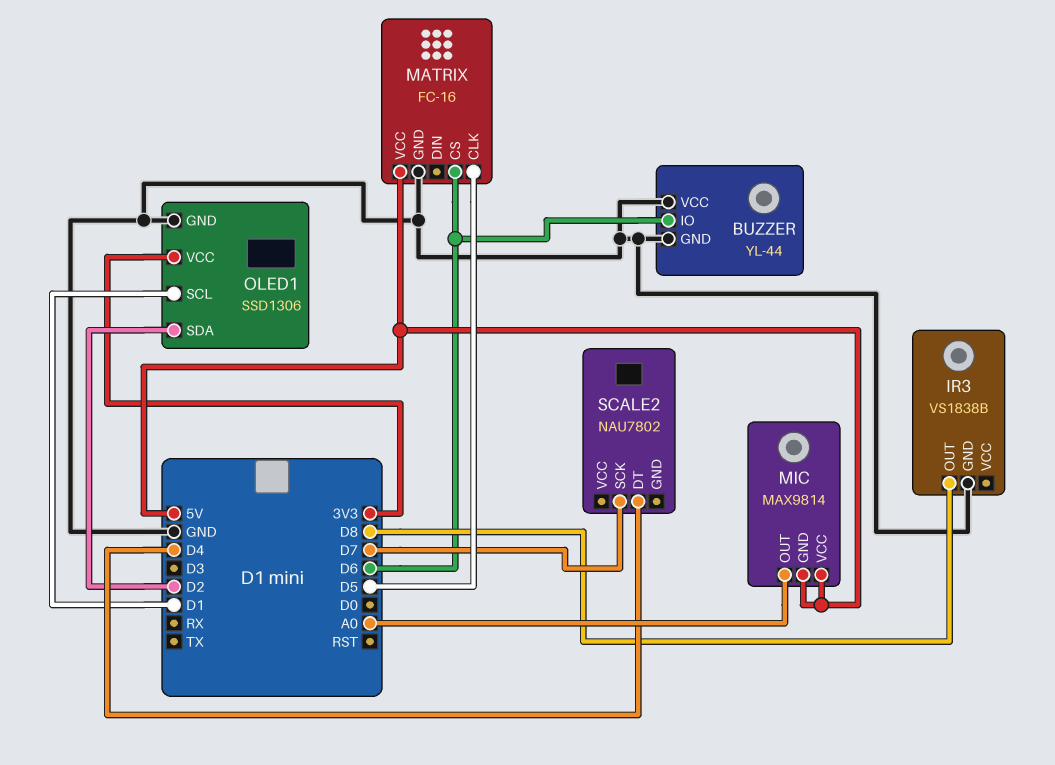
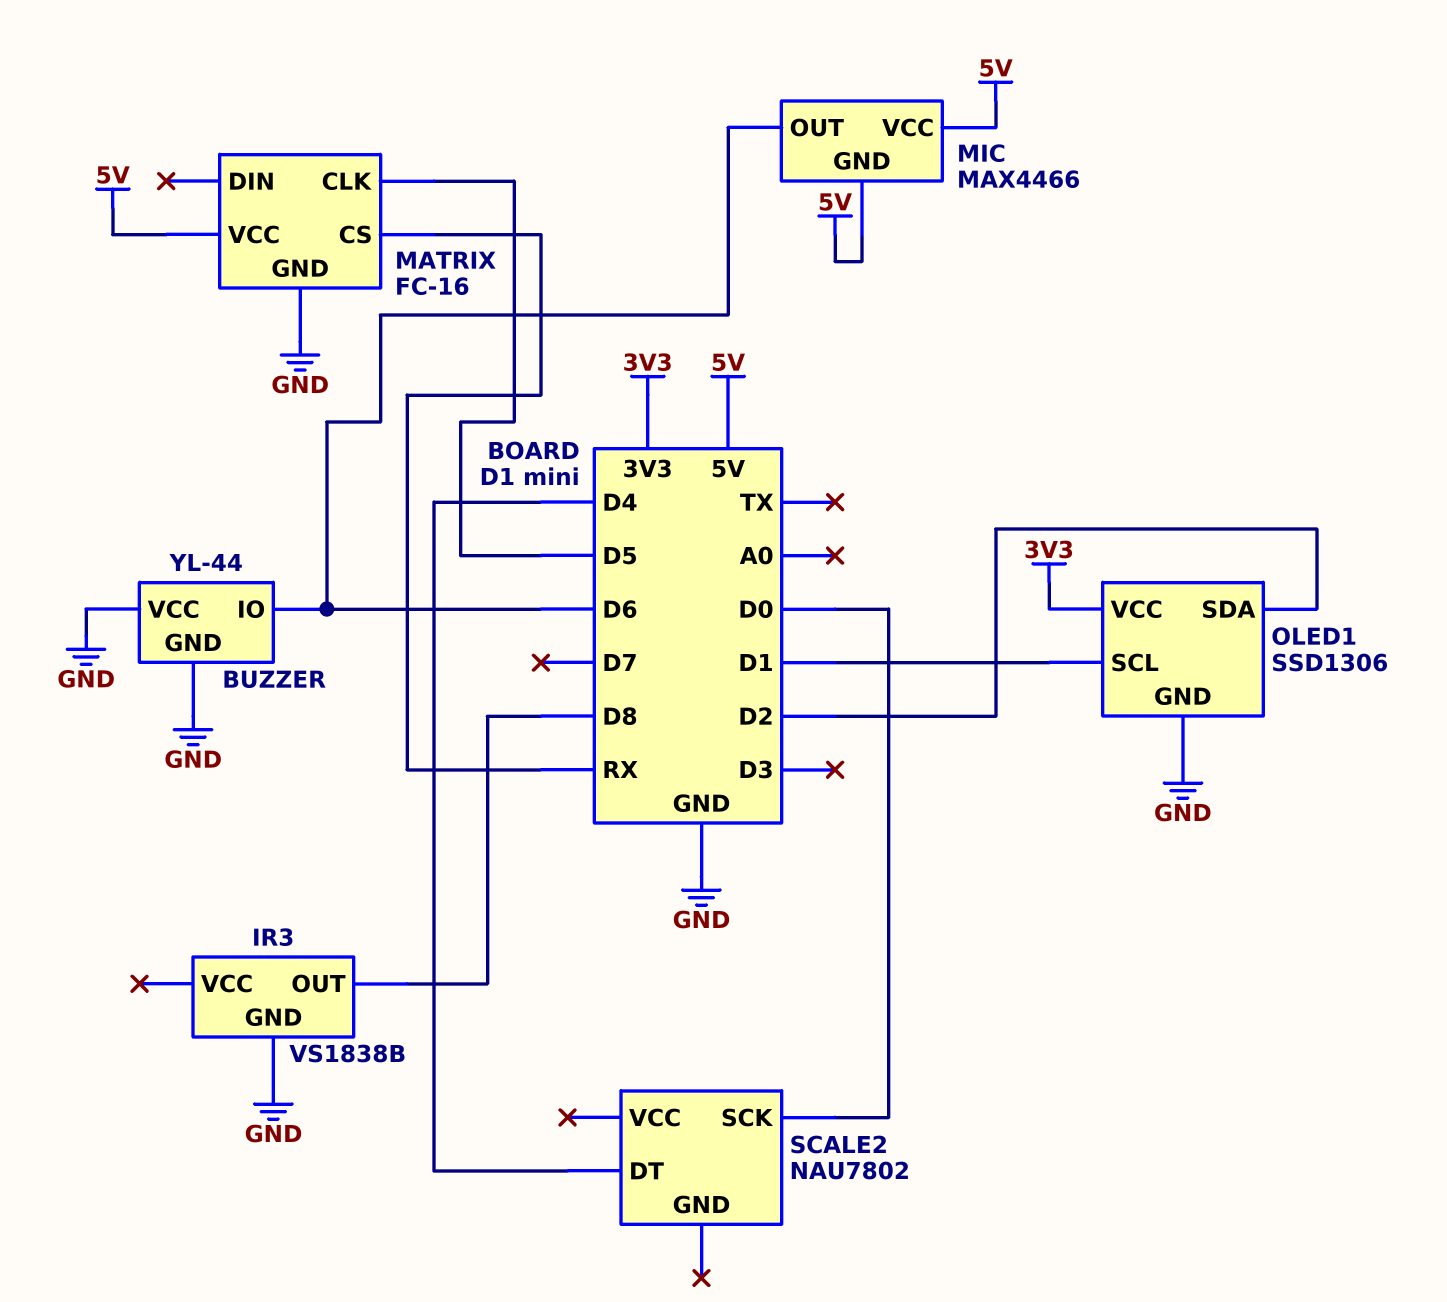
MATRIX pin CS: D6 -> RX
MIC: MAX9814 -> MAX4466
MIC pin OUT: A0 -> D6
SCALE2 pin SCK: D7 -> D0

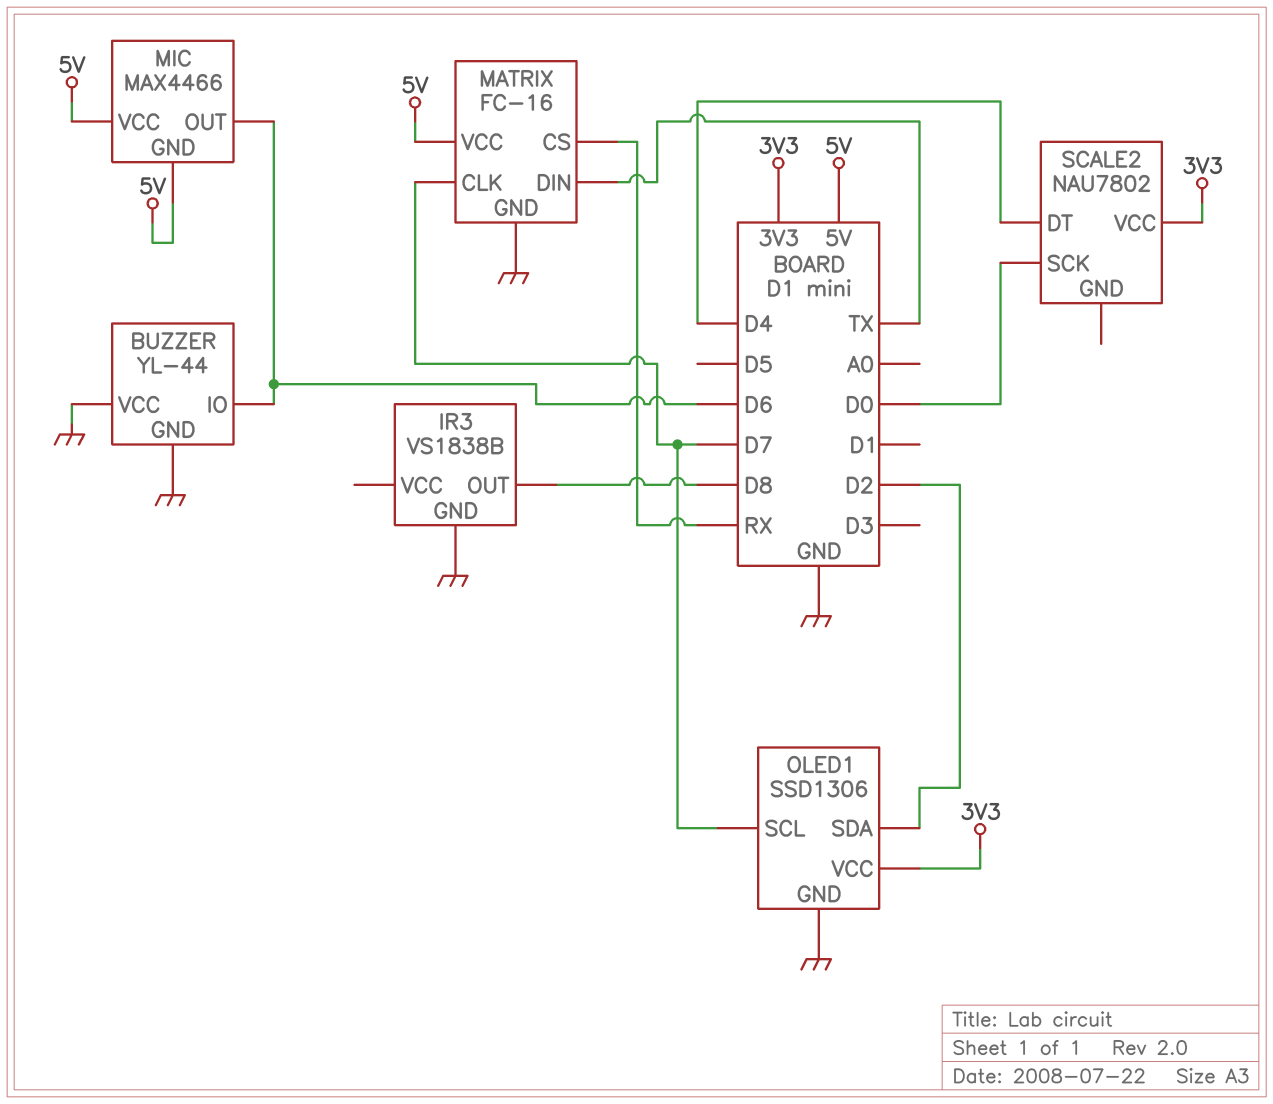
MATRIX pin CLK: D5 -> D7
MATRIX pin DIN: none -> TX
OLED1 pin SCL: D1 -> D7
SCALE2 pin VCC: none -> 3V3

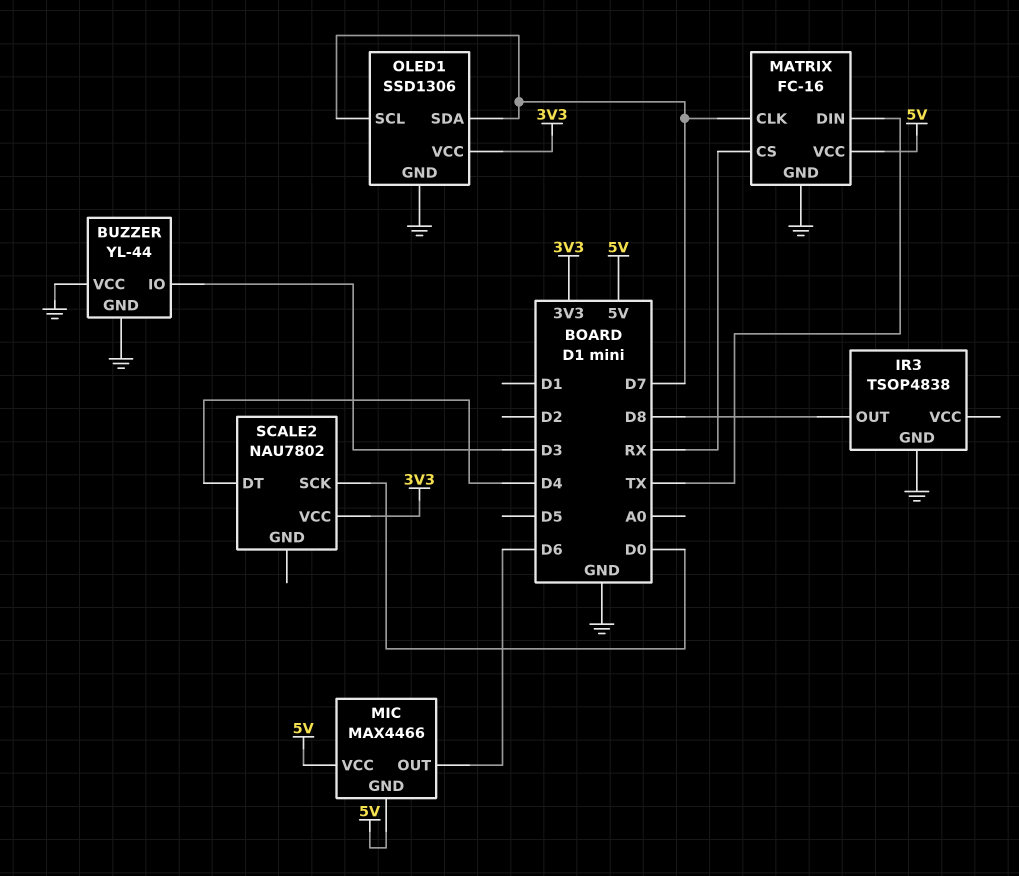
BUZZER pin IO: D6 -> D3
IR3: VS1838B -> TSOP4838
OLED1 pin SDA: D2 -> D7

